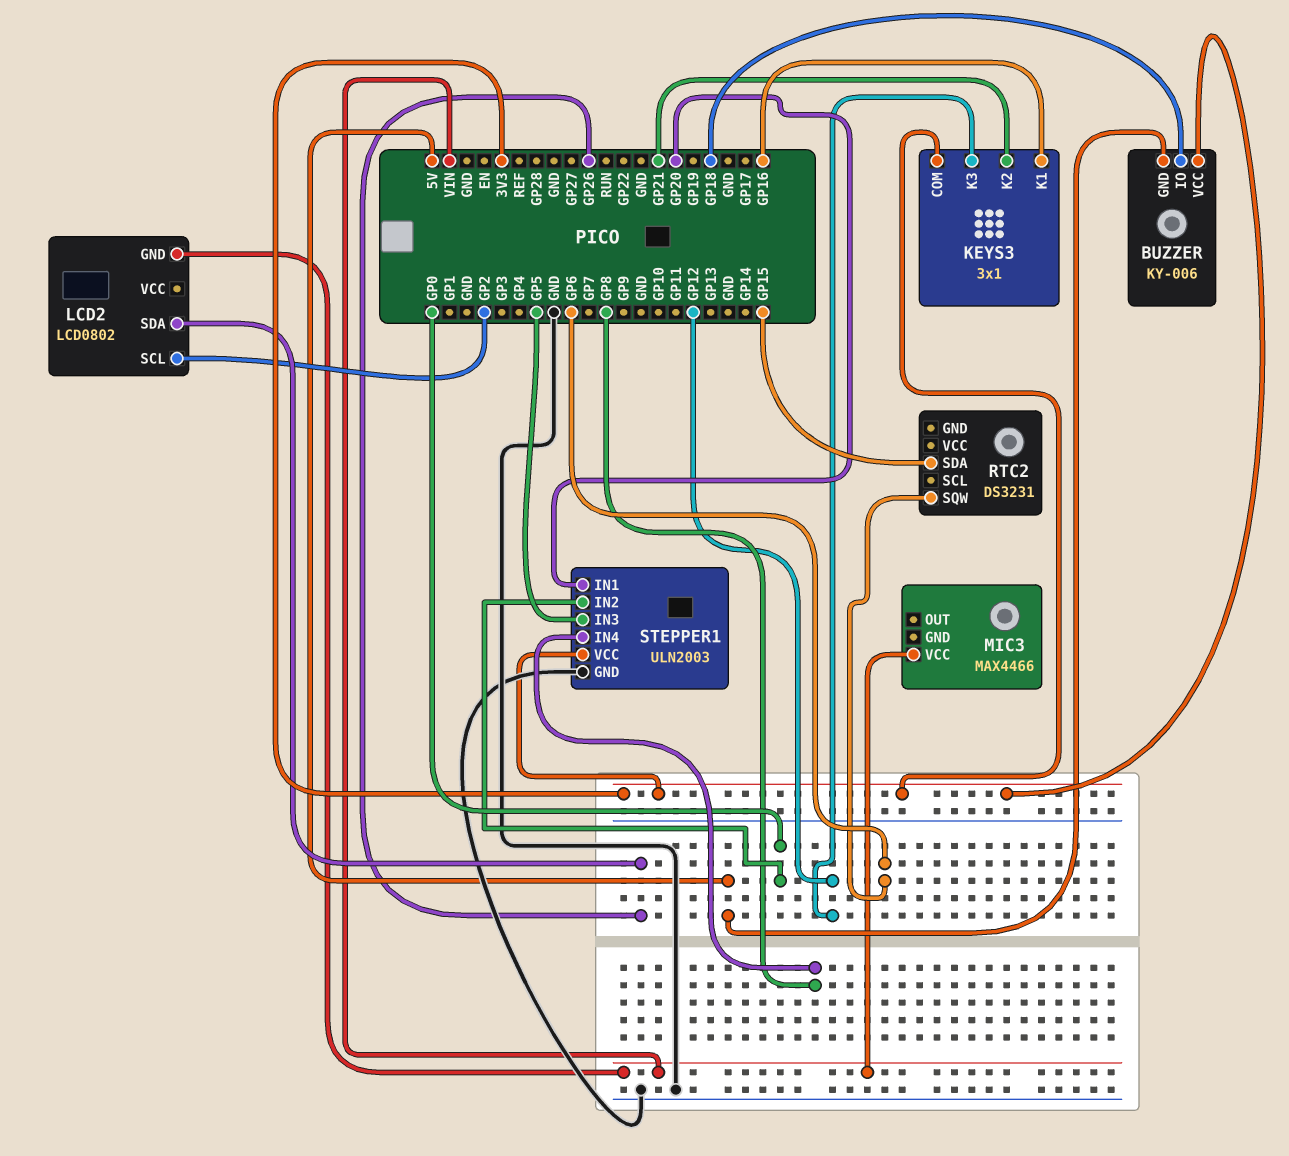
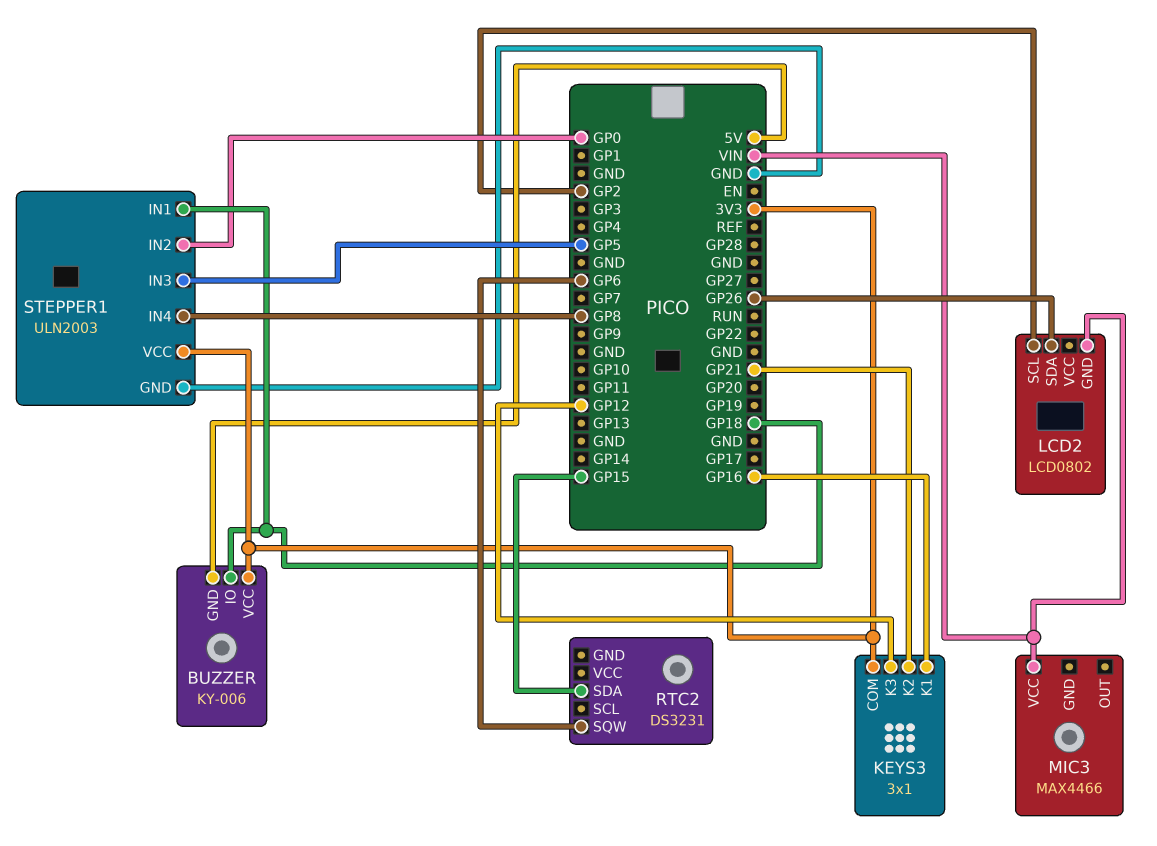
STEPPER1 pin IN1: GP20 -> GP18

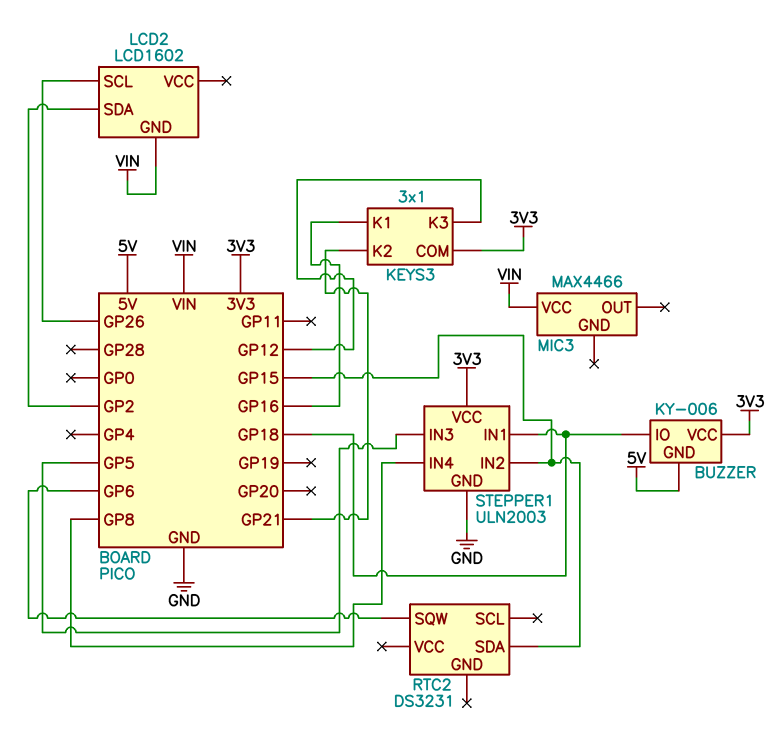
LCD2: LCD0802 -> LCD1602
LCD2 pin SCL: GP2 -> GP26
LCD2 pin SDA: GP26 -> GP2
STEPPER1 pin IN2: GP0 -> GP15

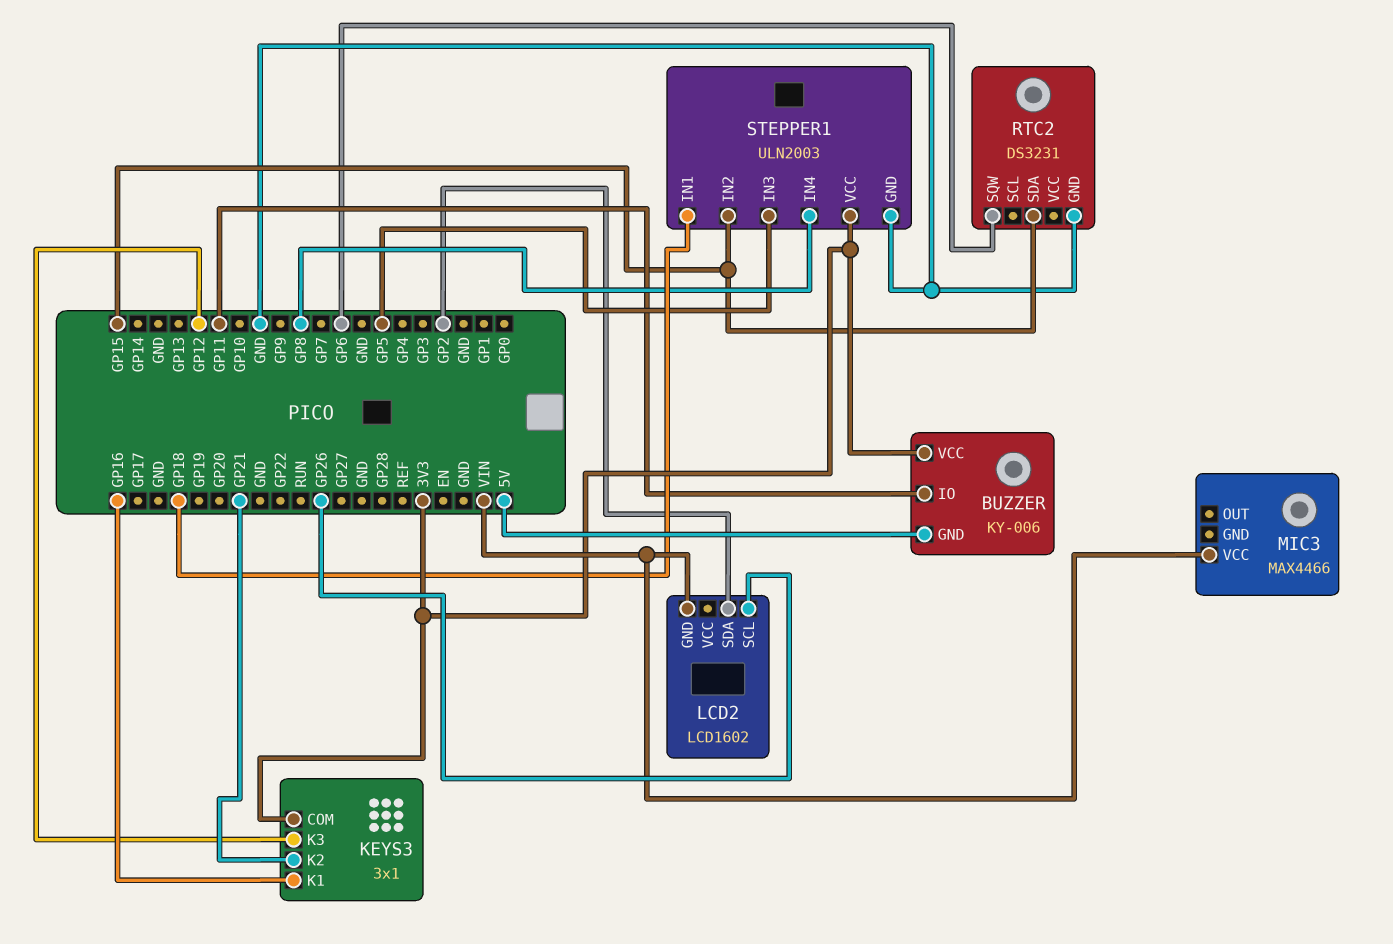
BUZZER pin IO: GP18 -> GP11
RTC2 pin GND: none -> GND

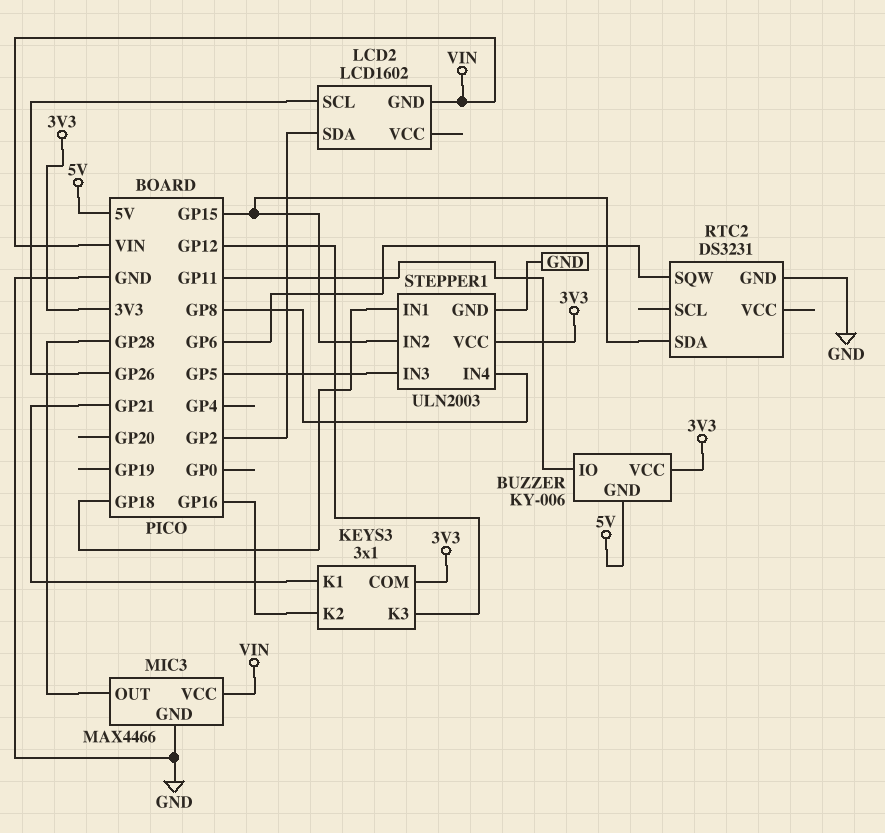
KEYS3 pin K1: GP16 -> GP21
KEYS3 pin K2: GP21 -> GP16
MIC3 pin GND: none -> GND
MIC3 pin OUT: none -> GP28

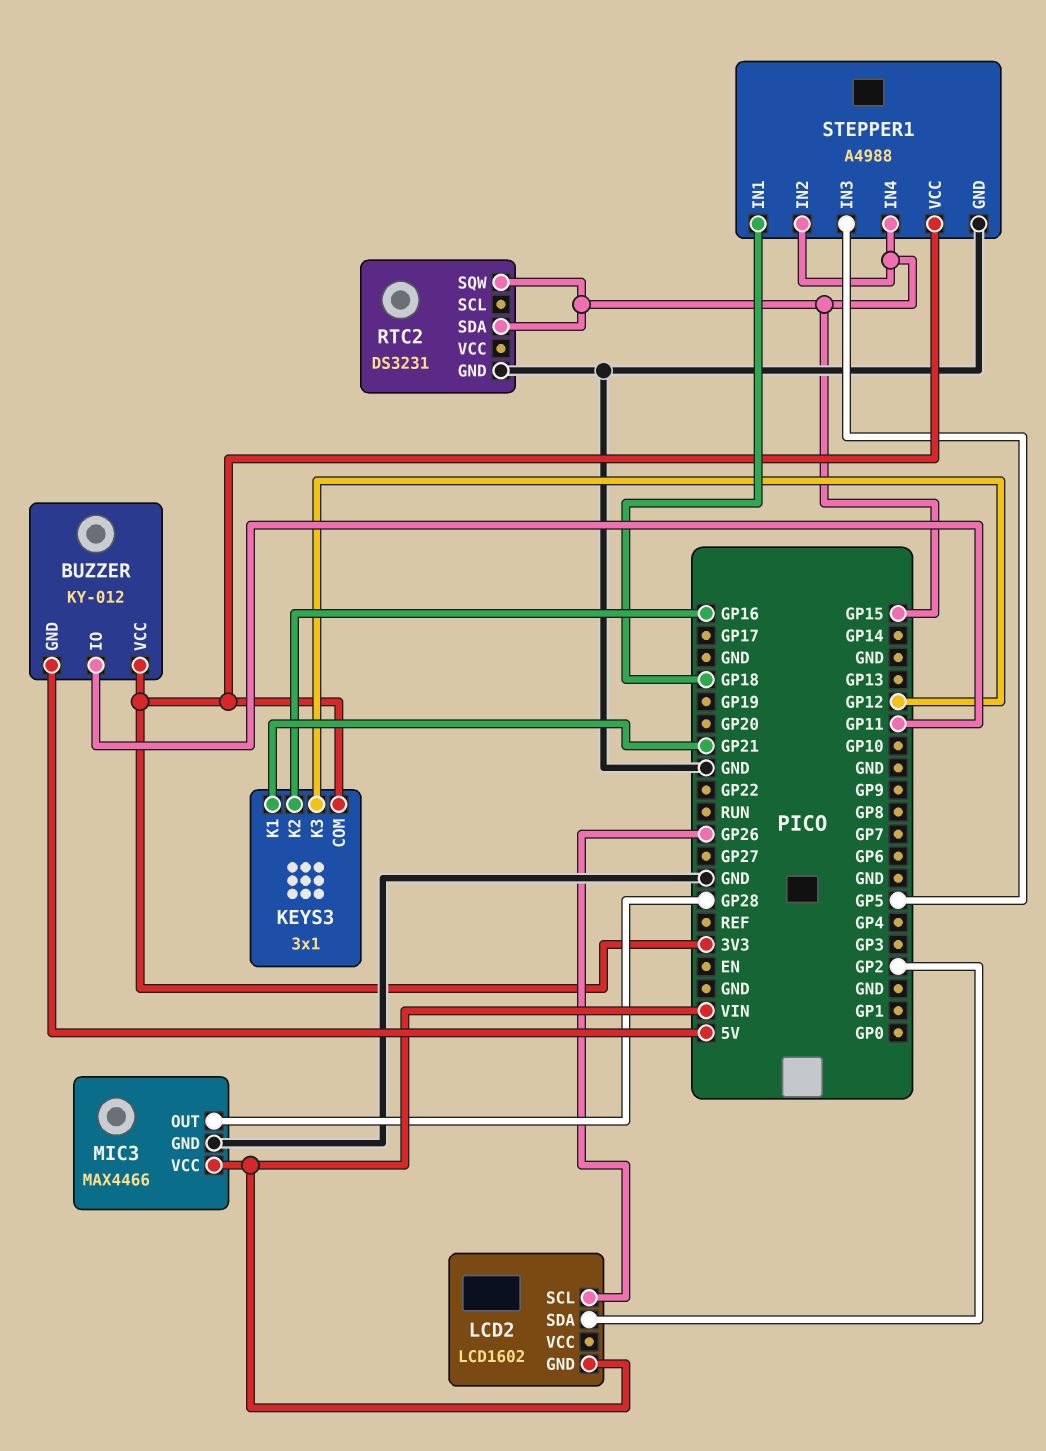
BUZZER: KY-006 -> KY-012
RTC2 pin SQW: GP6 -> GP15
STEPPER1: ULN2003 -> A4988
STEPPER1 pin IN4: GP8 -> GP15

